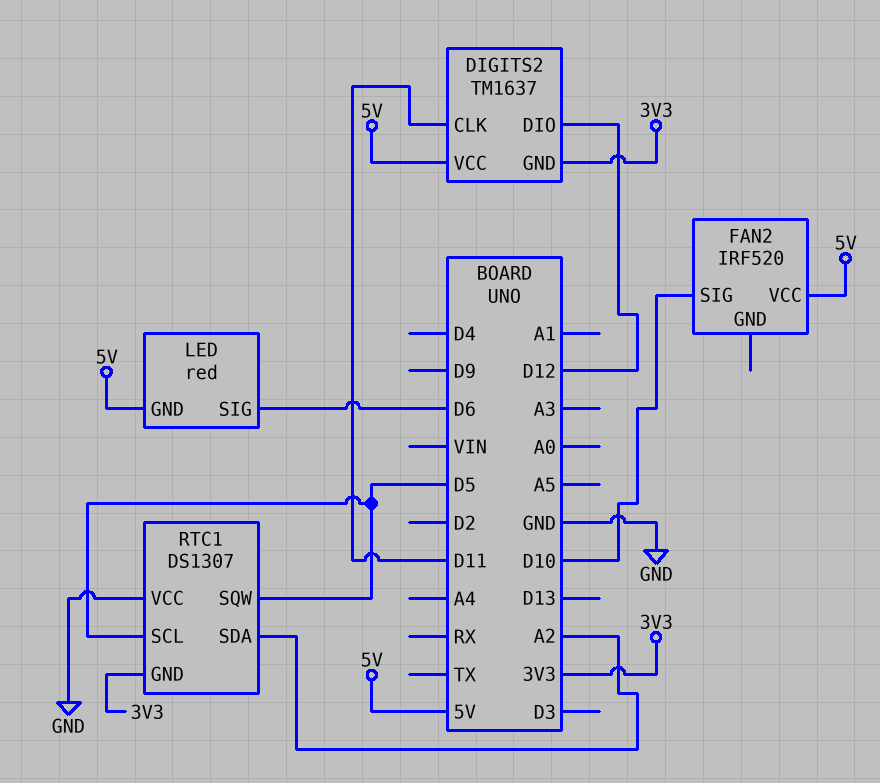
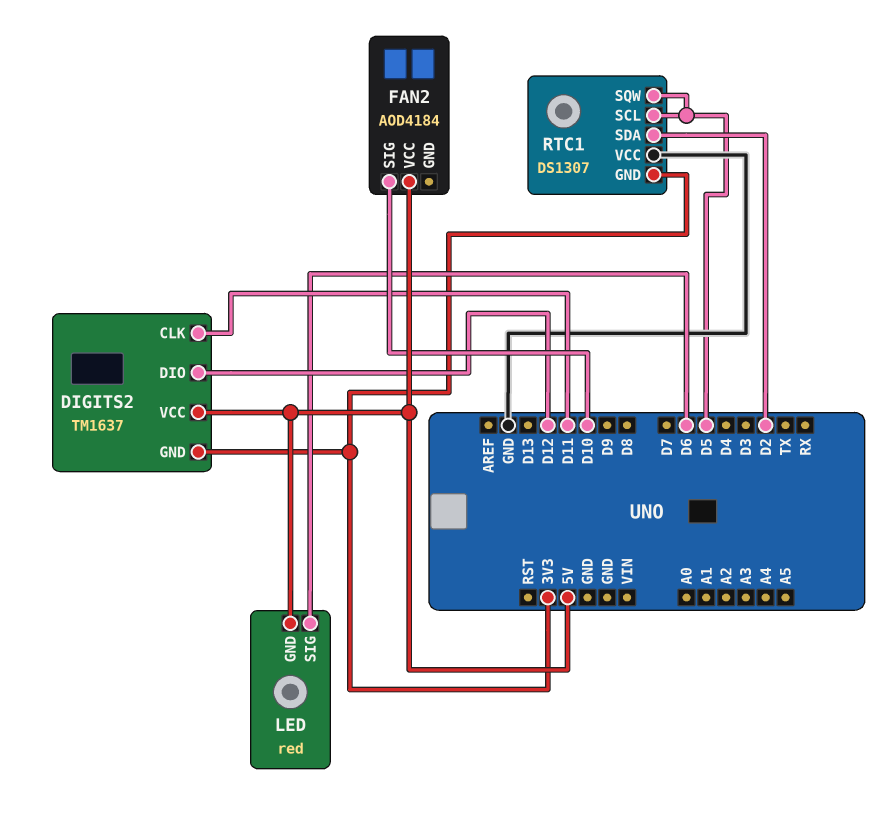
FAN2: IRF520 -> AOD4184
RTC1 pin SDA: A2 -> D2

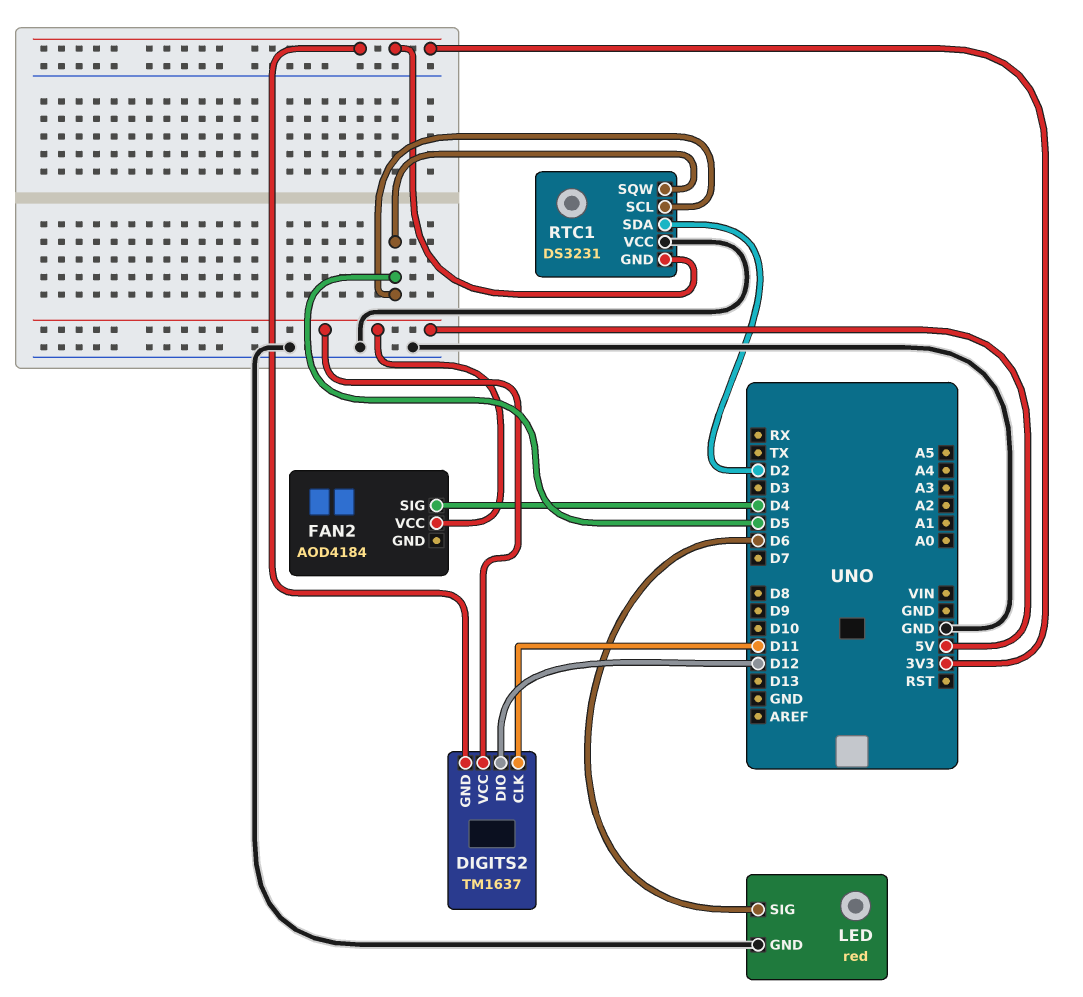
FAN2 pin SIG: D10 -> D4
LED pin GND: 5V -> GND
RTC1: DS1307 -> DS3231

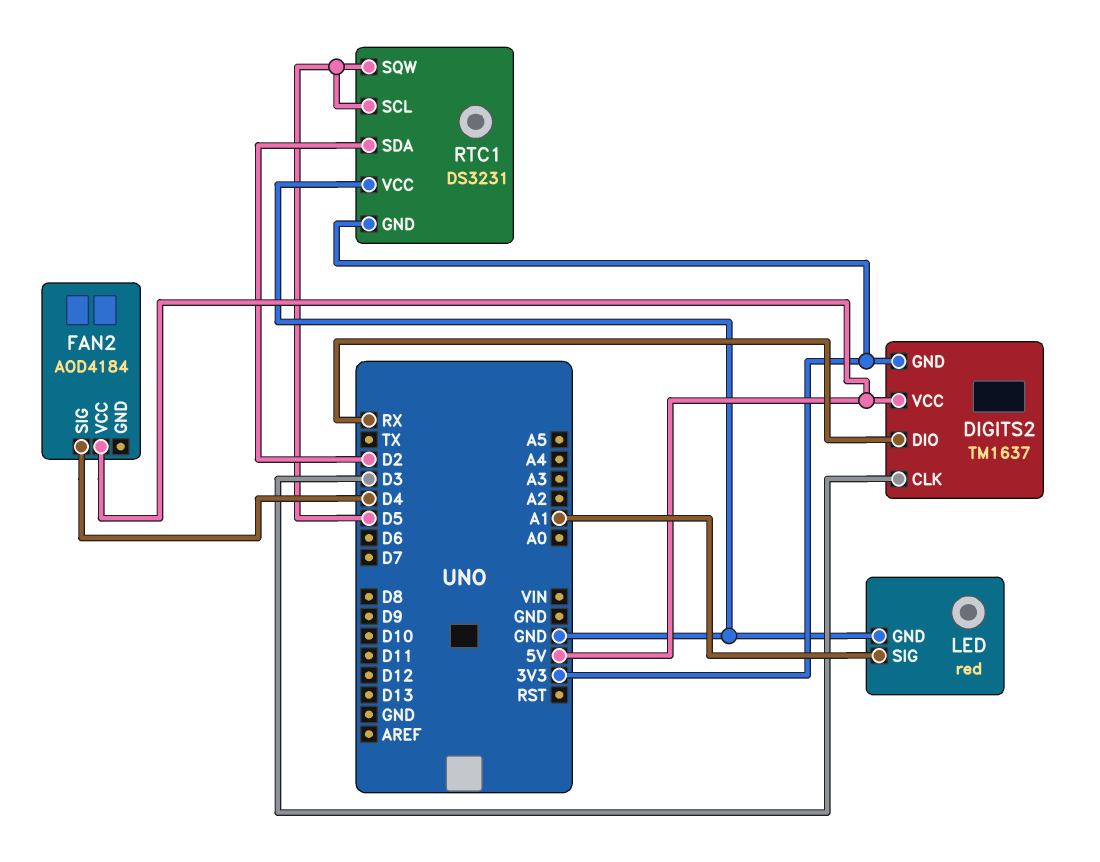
DIGITS2 pin CLK: D11 -> D3
DIGITS2 pin DIO: D12 -> RX
LED pin SIG: D6 -> A1

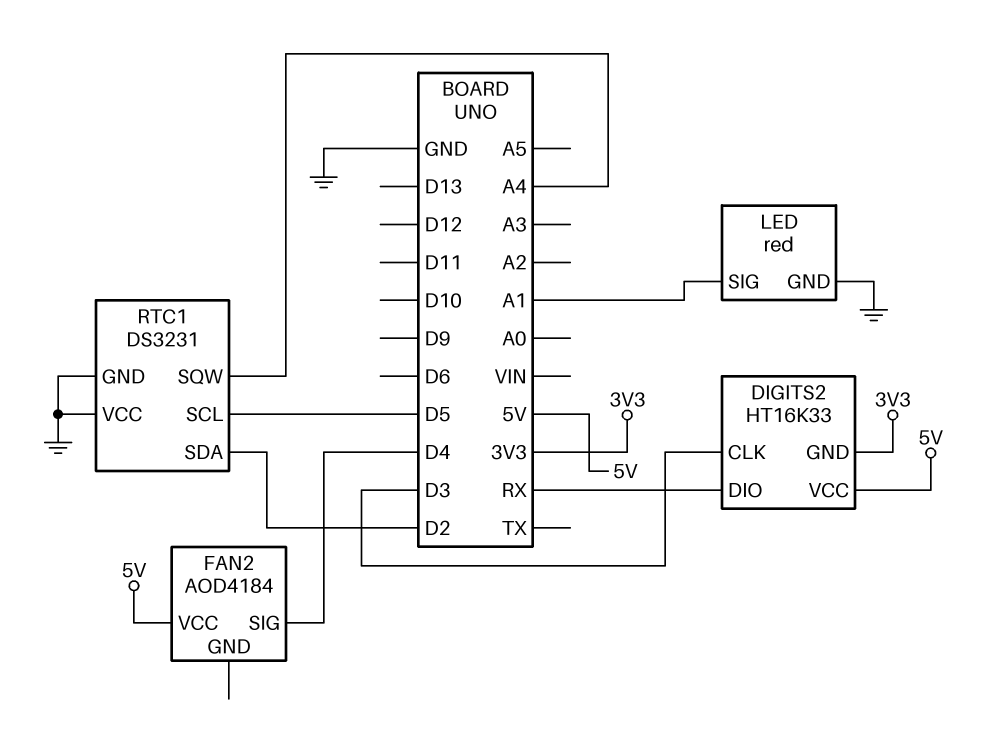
DIGITS2: TM1637 -> HT16K33
RTC1 pin GND: 3V3 -> GND
RTC1 pin SQW: D5 -> A4

